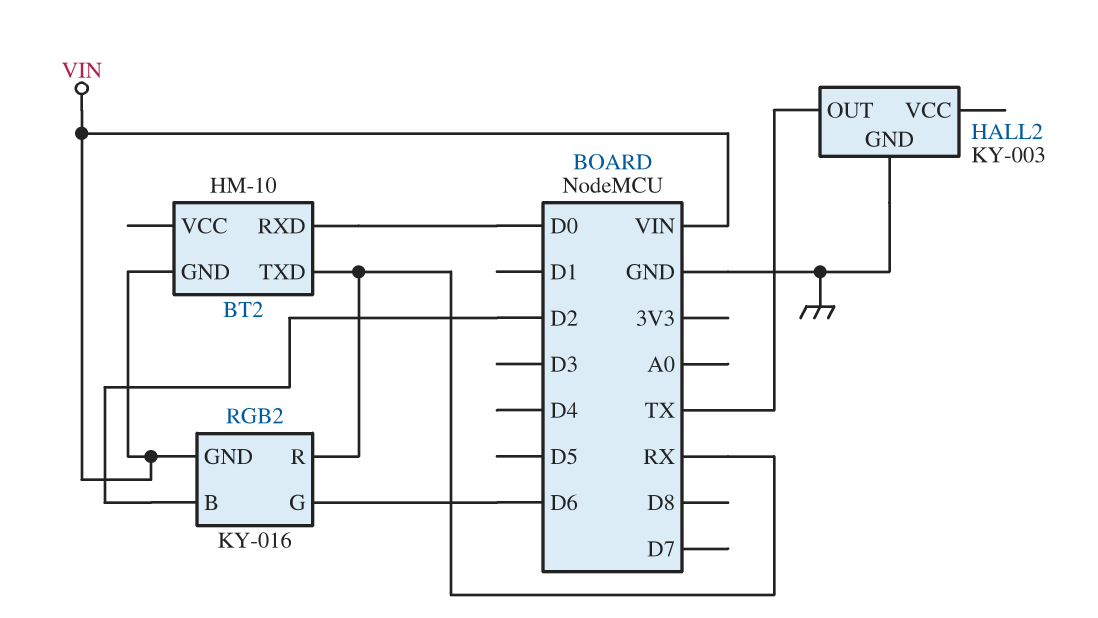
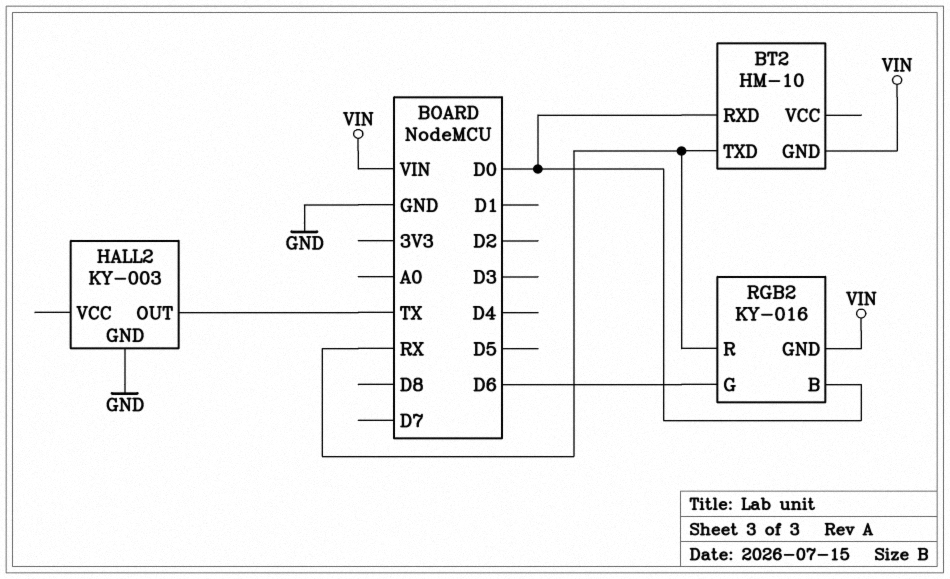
RGB2 pin B: D2 -> D0

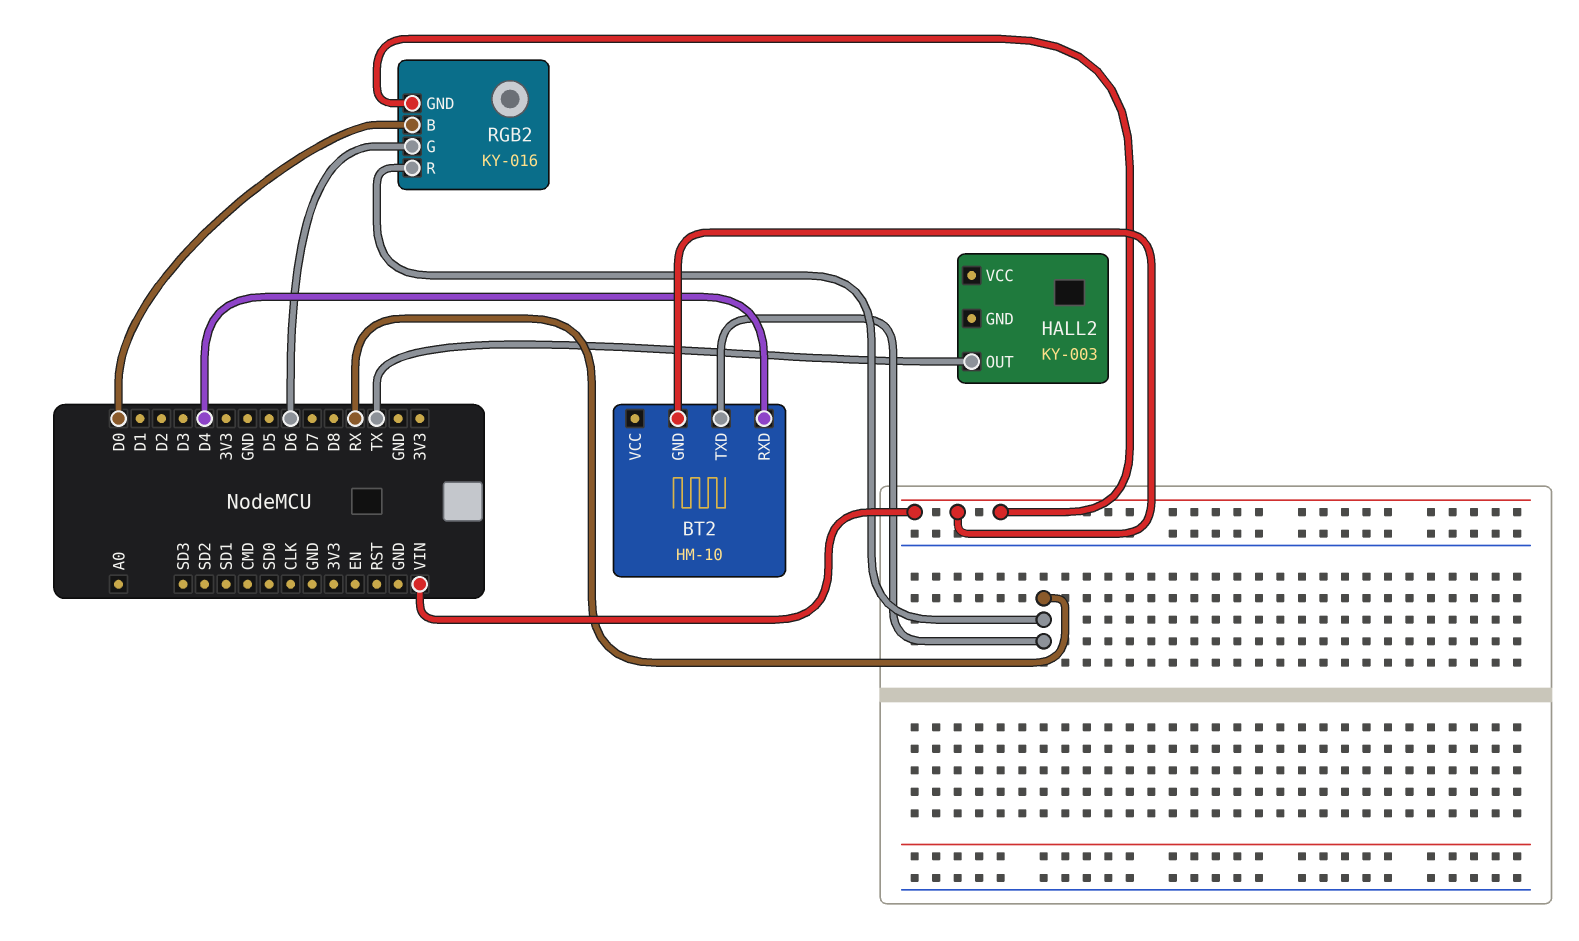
BT2 pin RXD: D0 -> D4
HALL2 pin GND: GND -> none

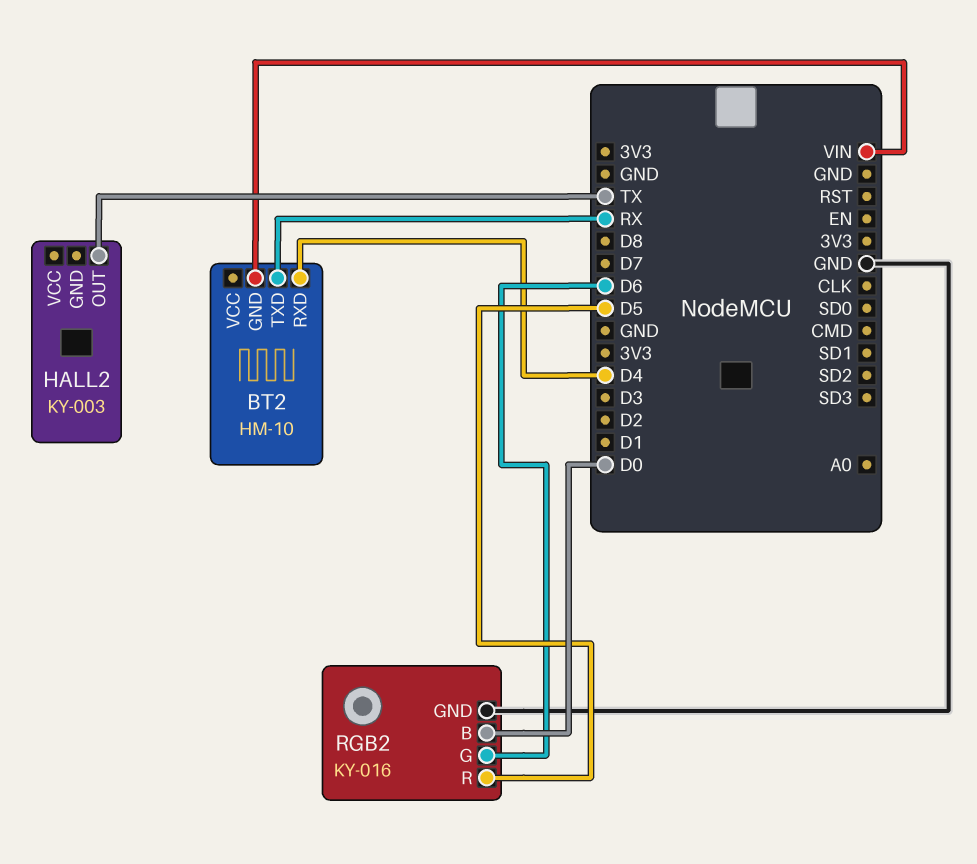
RGB2 pin GND: VIN -> GND
RGB2 pin R: RX -> D5

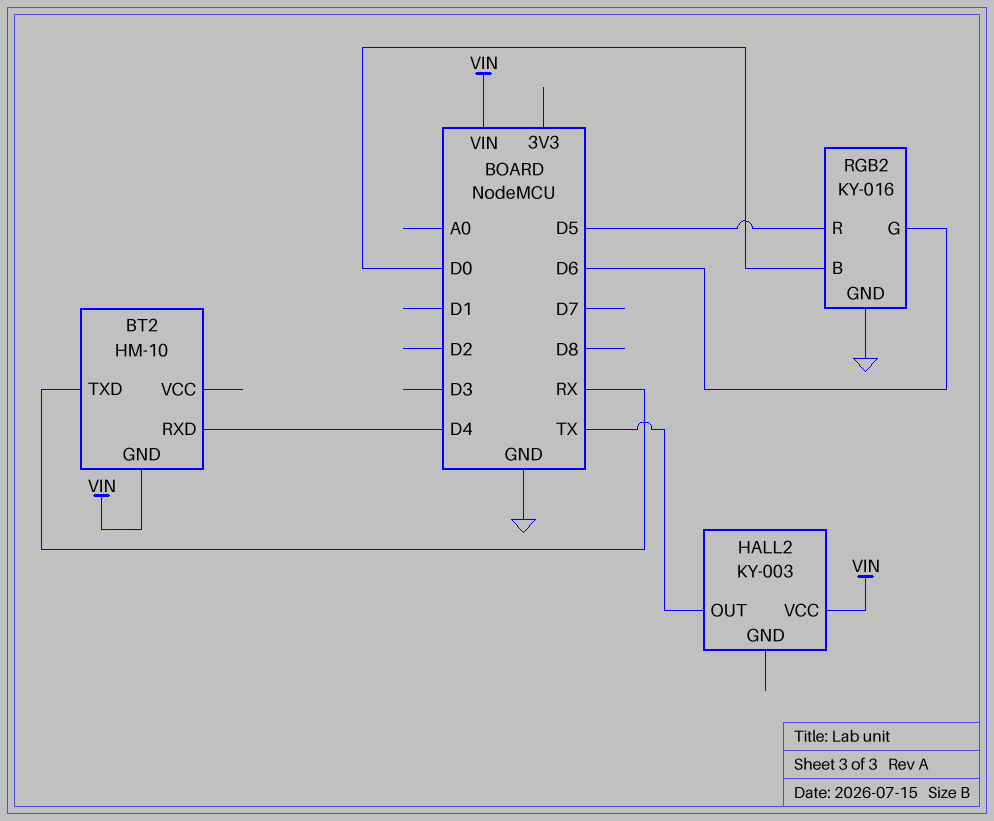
HALL2 pin VCC: none -> VIN

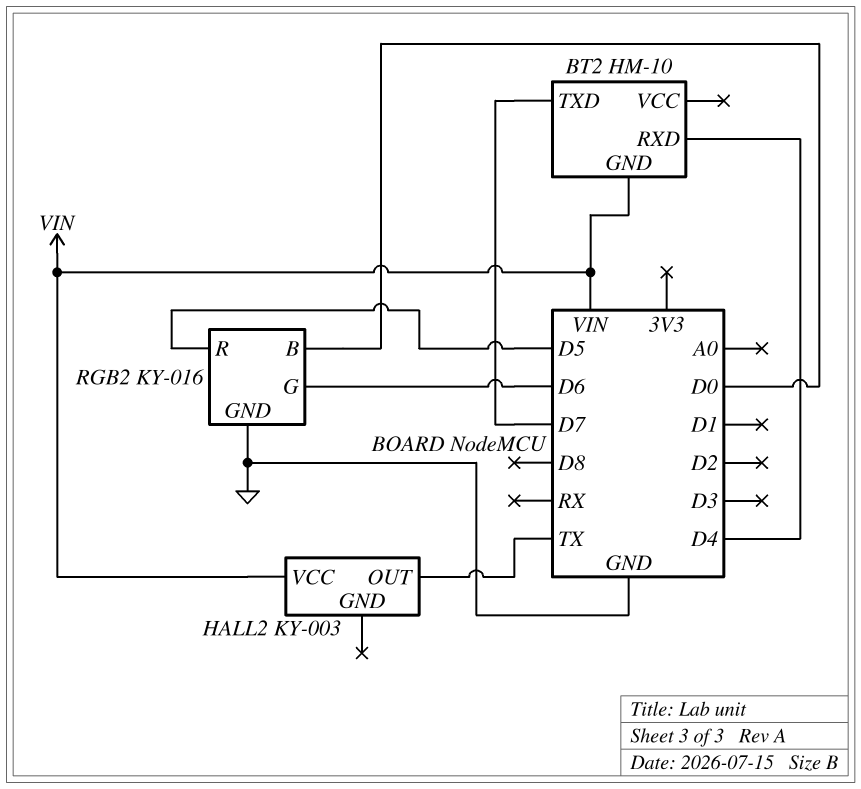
BT2 pin TXD: RX -> D7

